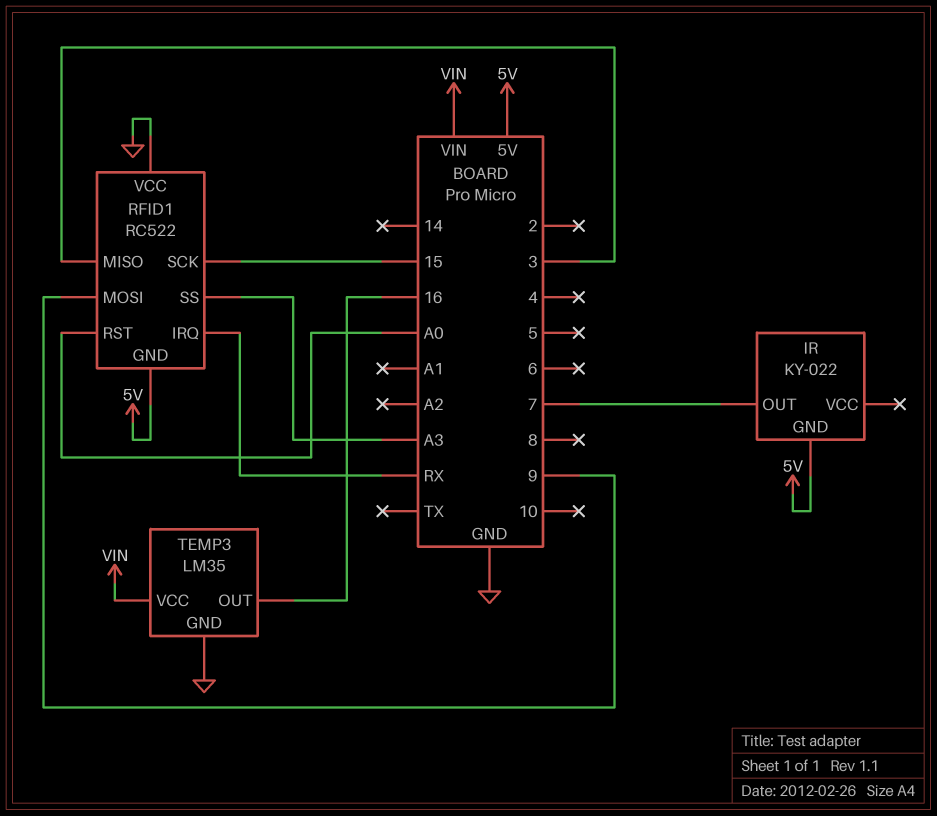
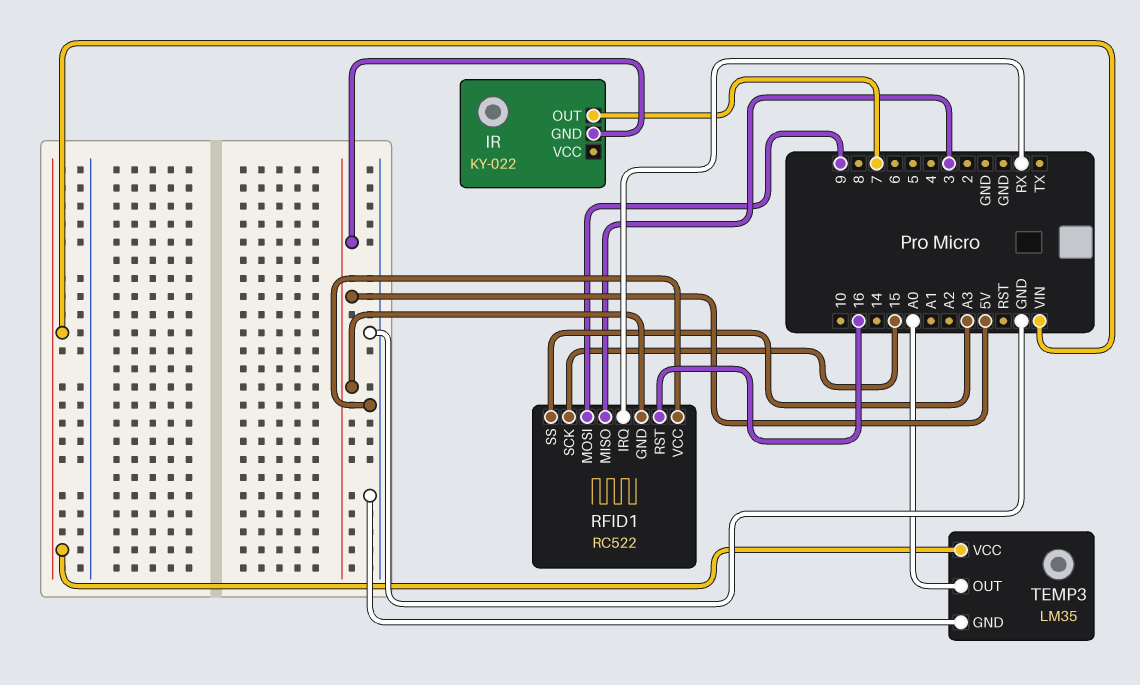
RFID1 pin RST: A0 -> 16
TEMP3 pin OUT: 16 -> A0

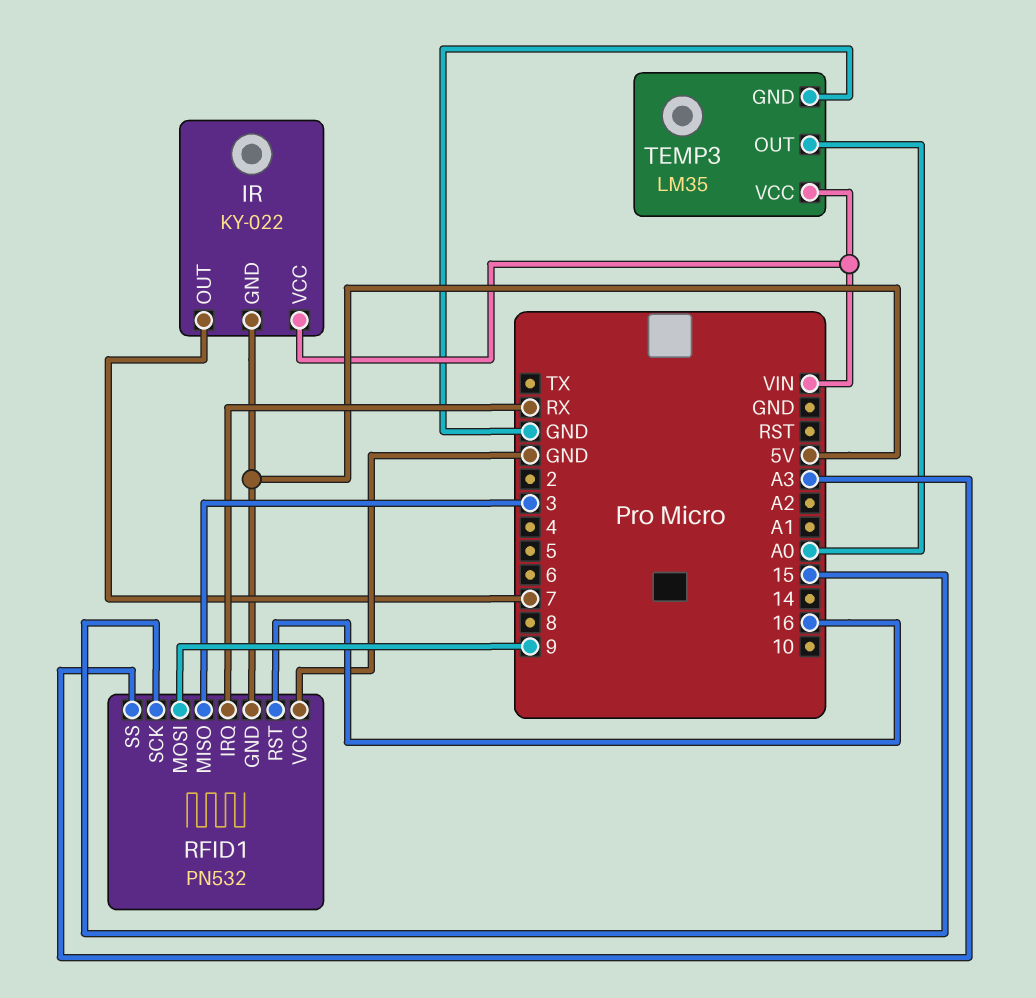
IR pin VCC: none -> VIN
RFID1: RC522 -> PN532

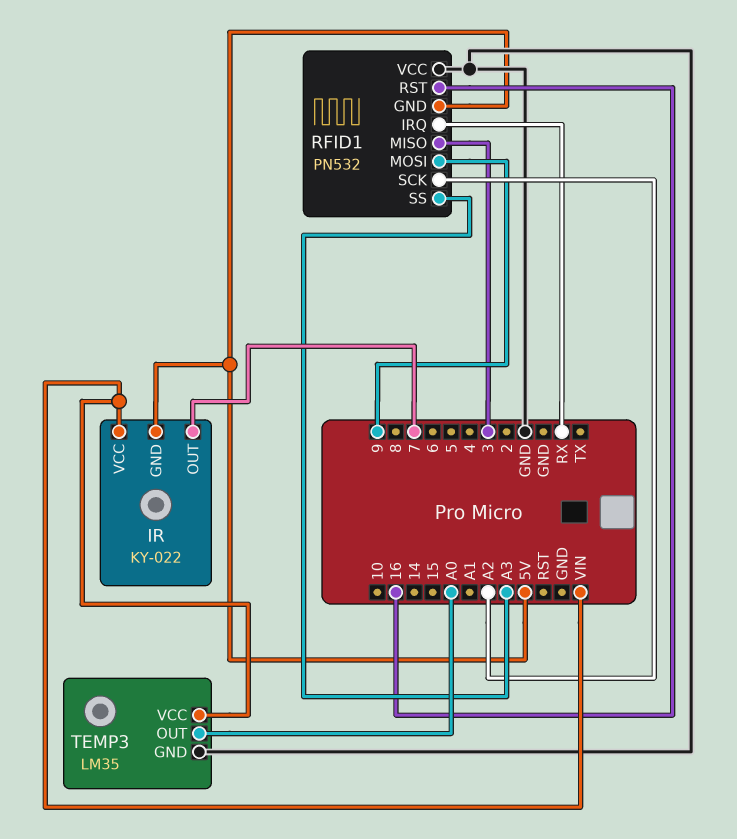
RFID1 pin SCK: 15 -> A2

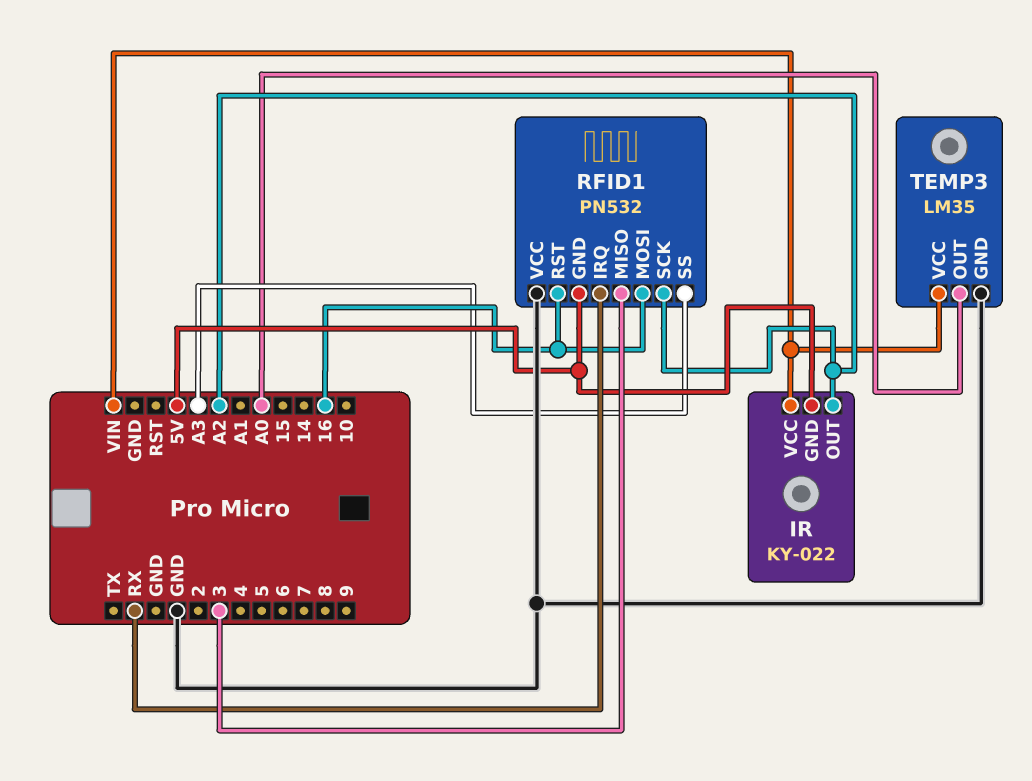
IR pin OUT: 7 -> A2
RFID1 pin MOSI: 9 -> 16

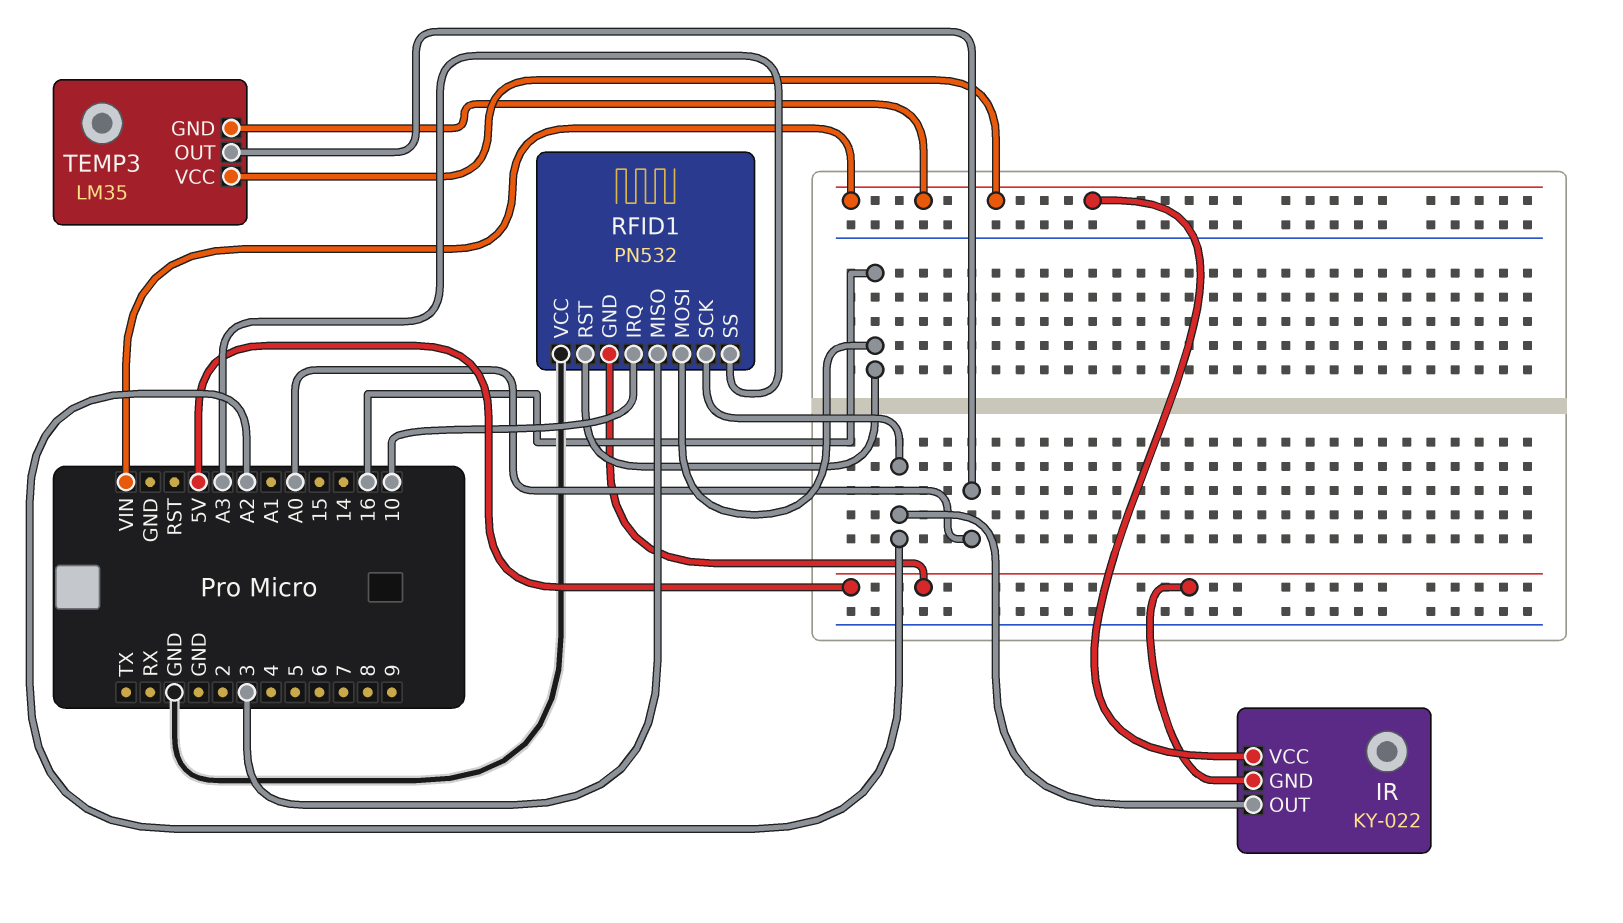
RFID1 pin IRQ: RX -> 10
TEMP3 pin GND: GND -> VIN

